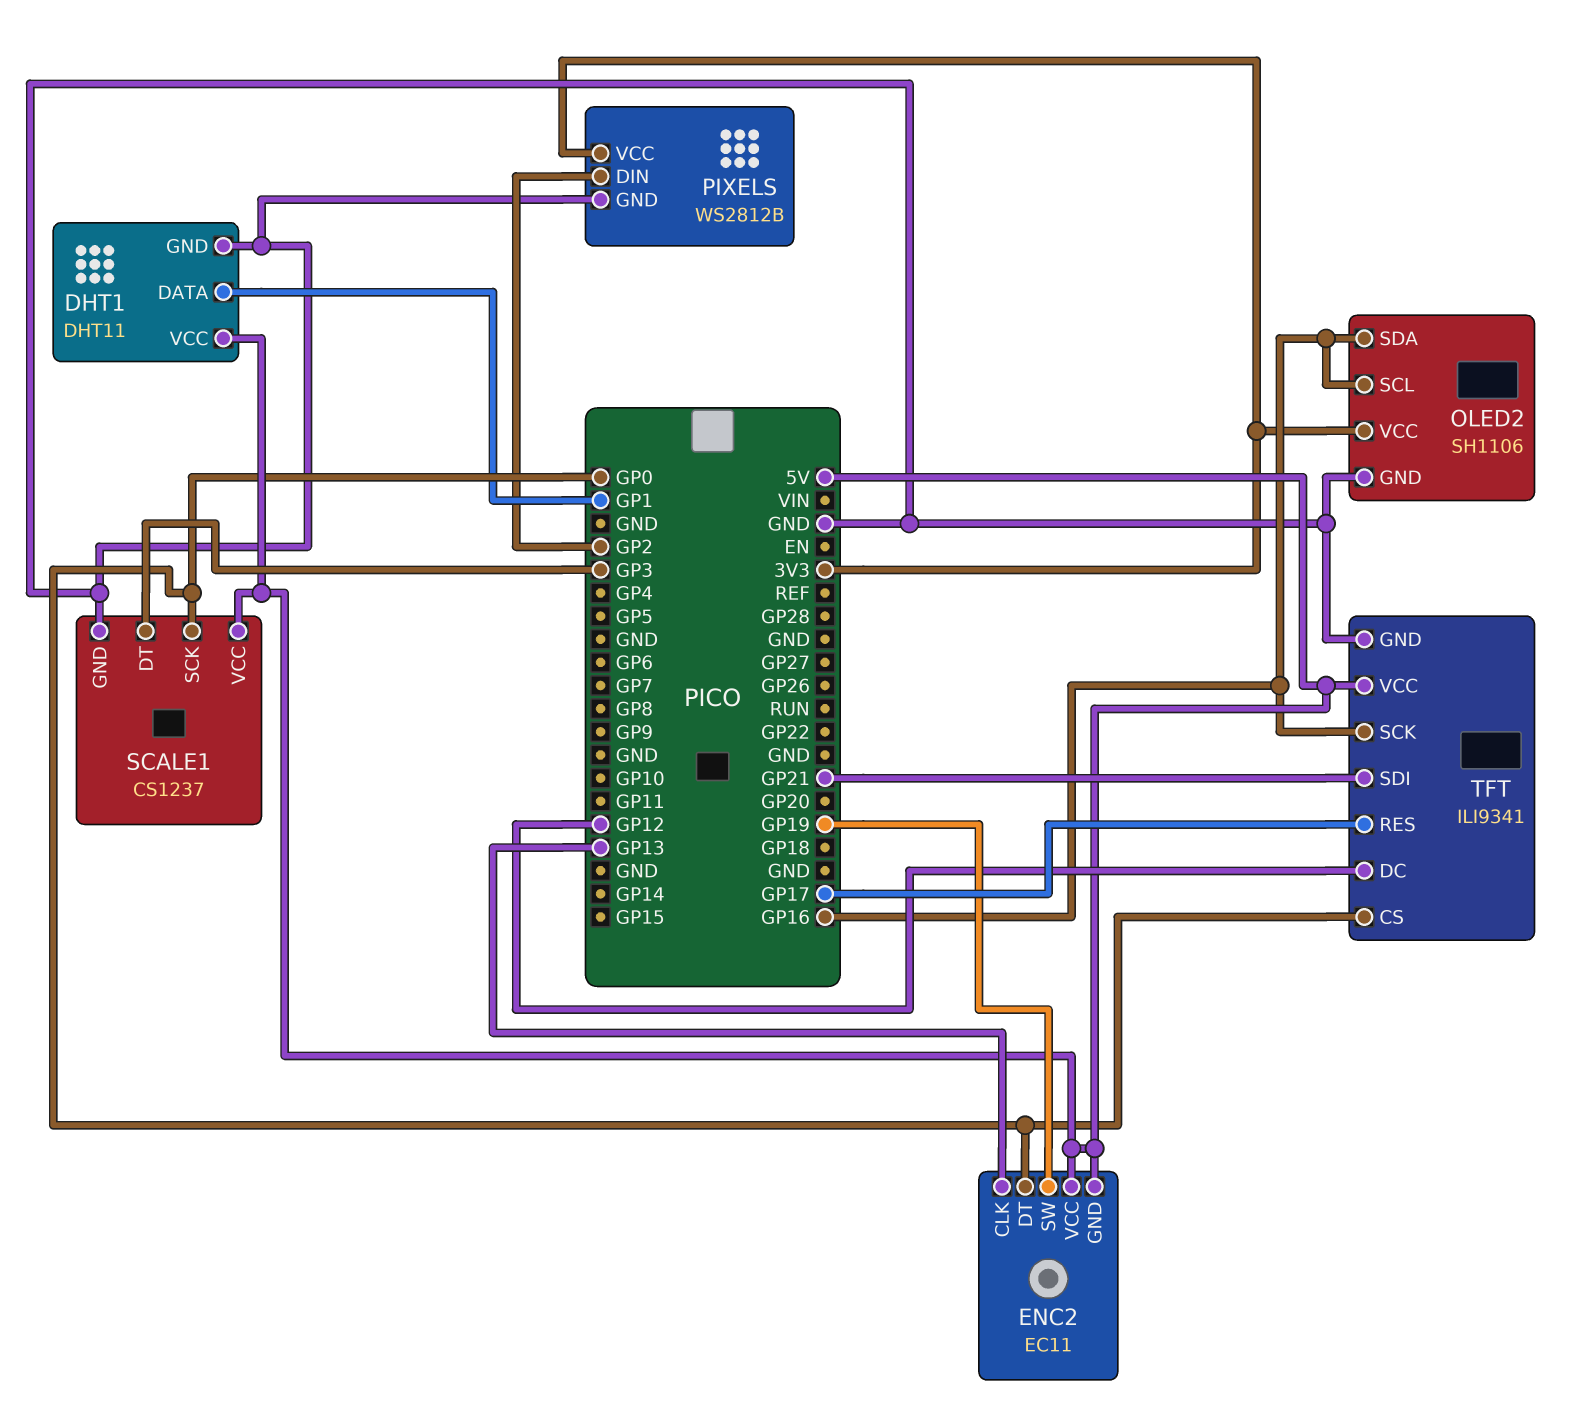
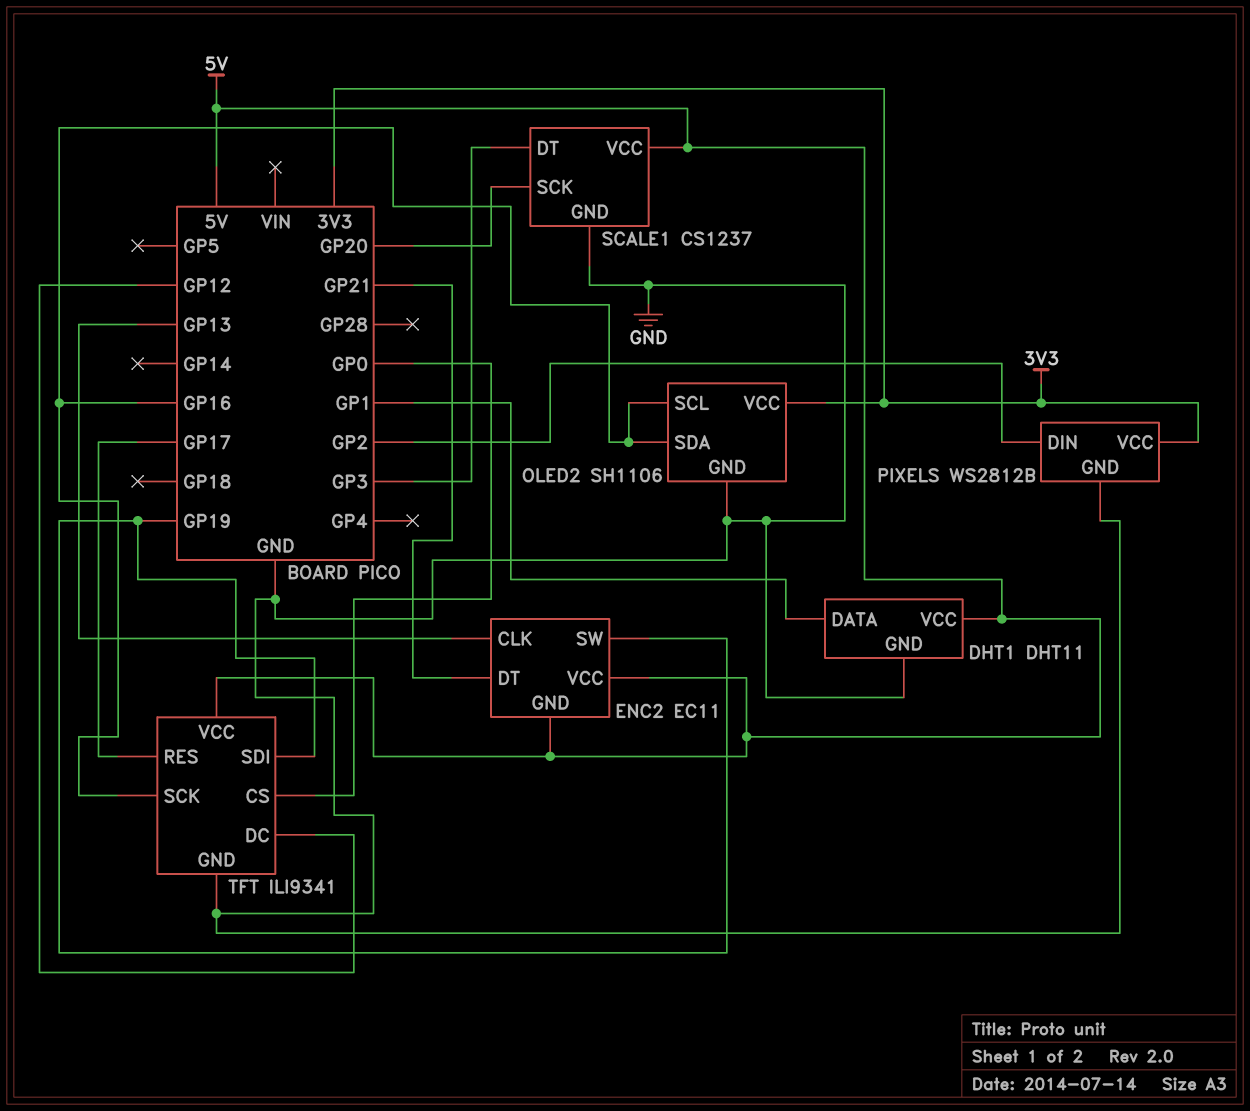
ENC2 pin DT: GP0 -> GP21
SCALE1 pin SCK: GP0 -> GP20
TFT pin SDI: GP21 -> GP19

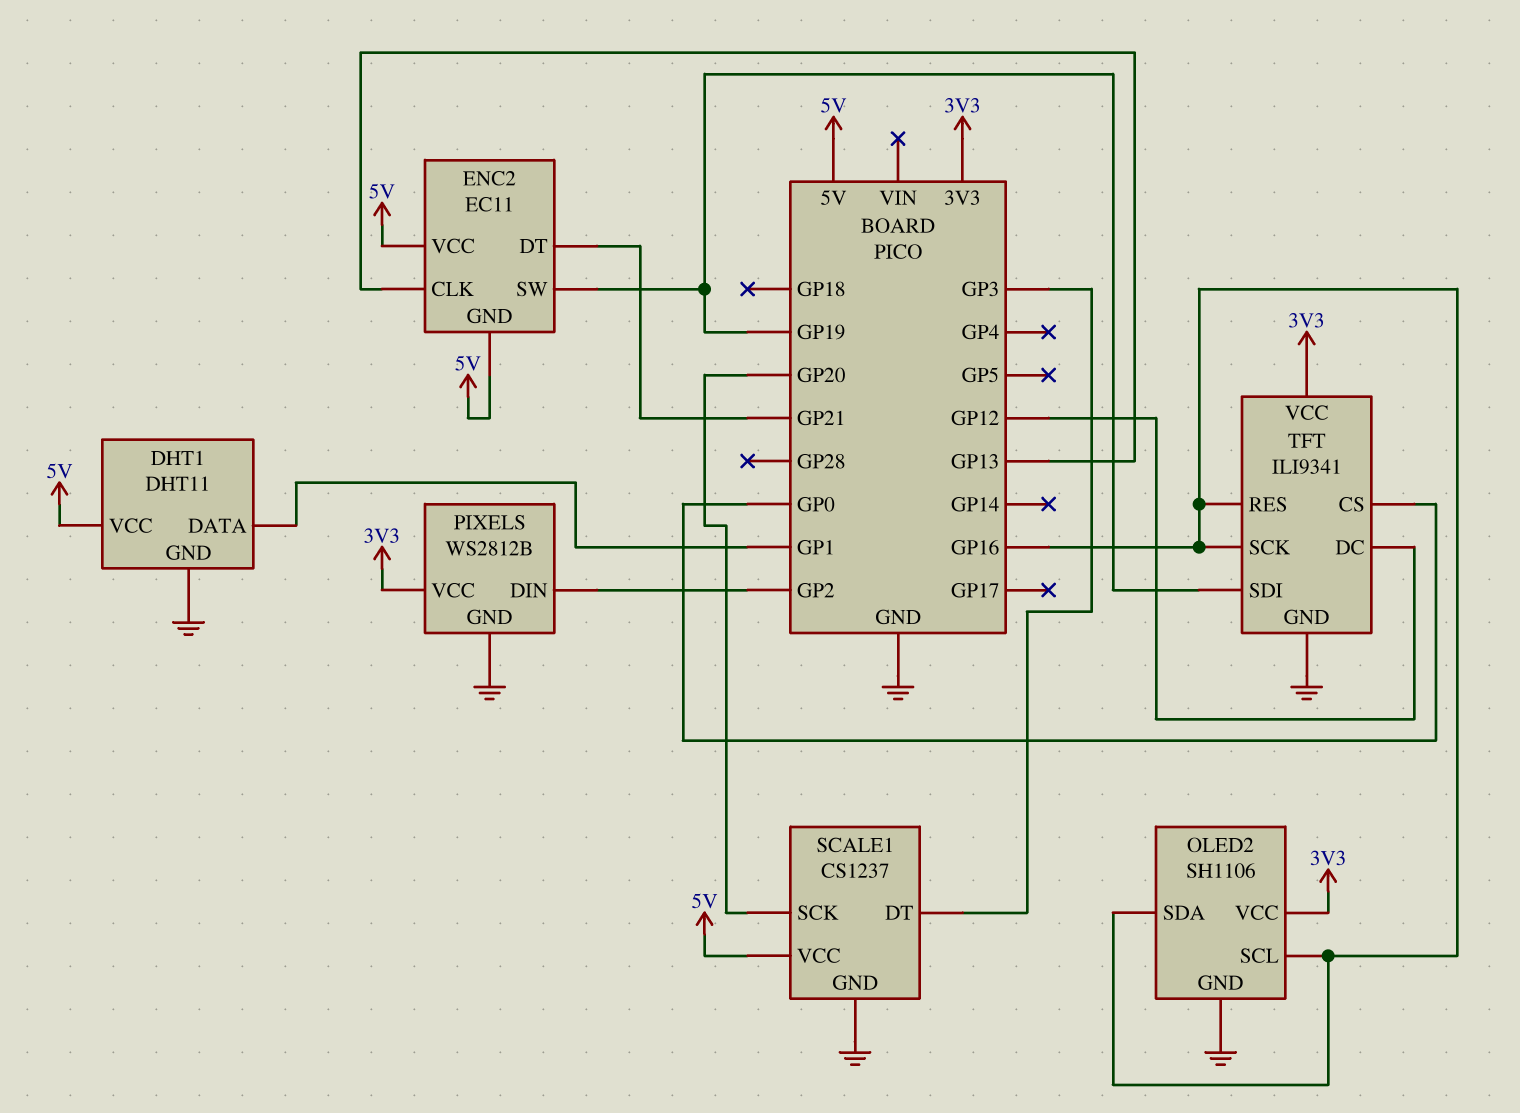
TFT pin RES: GP17 -> GP16
TFT pin VCC: 5V -> 3V3

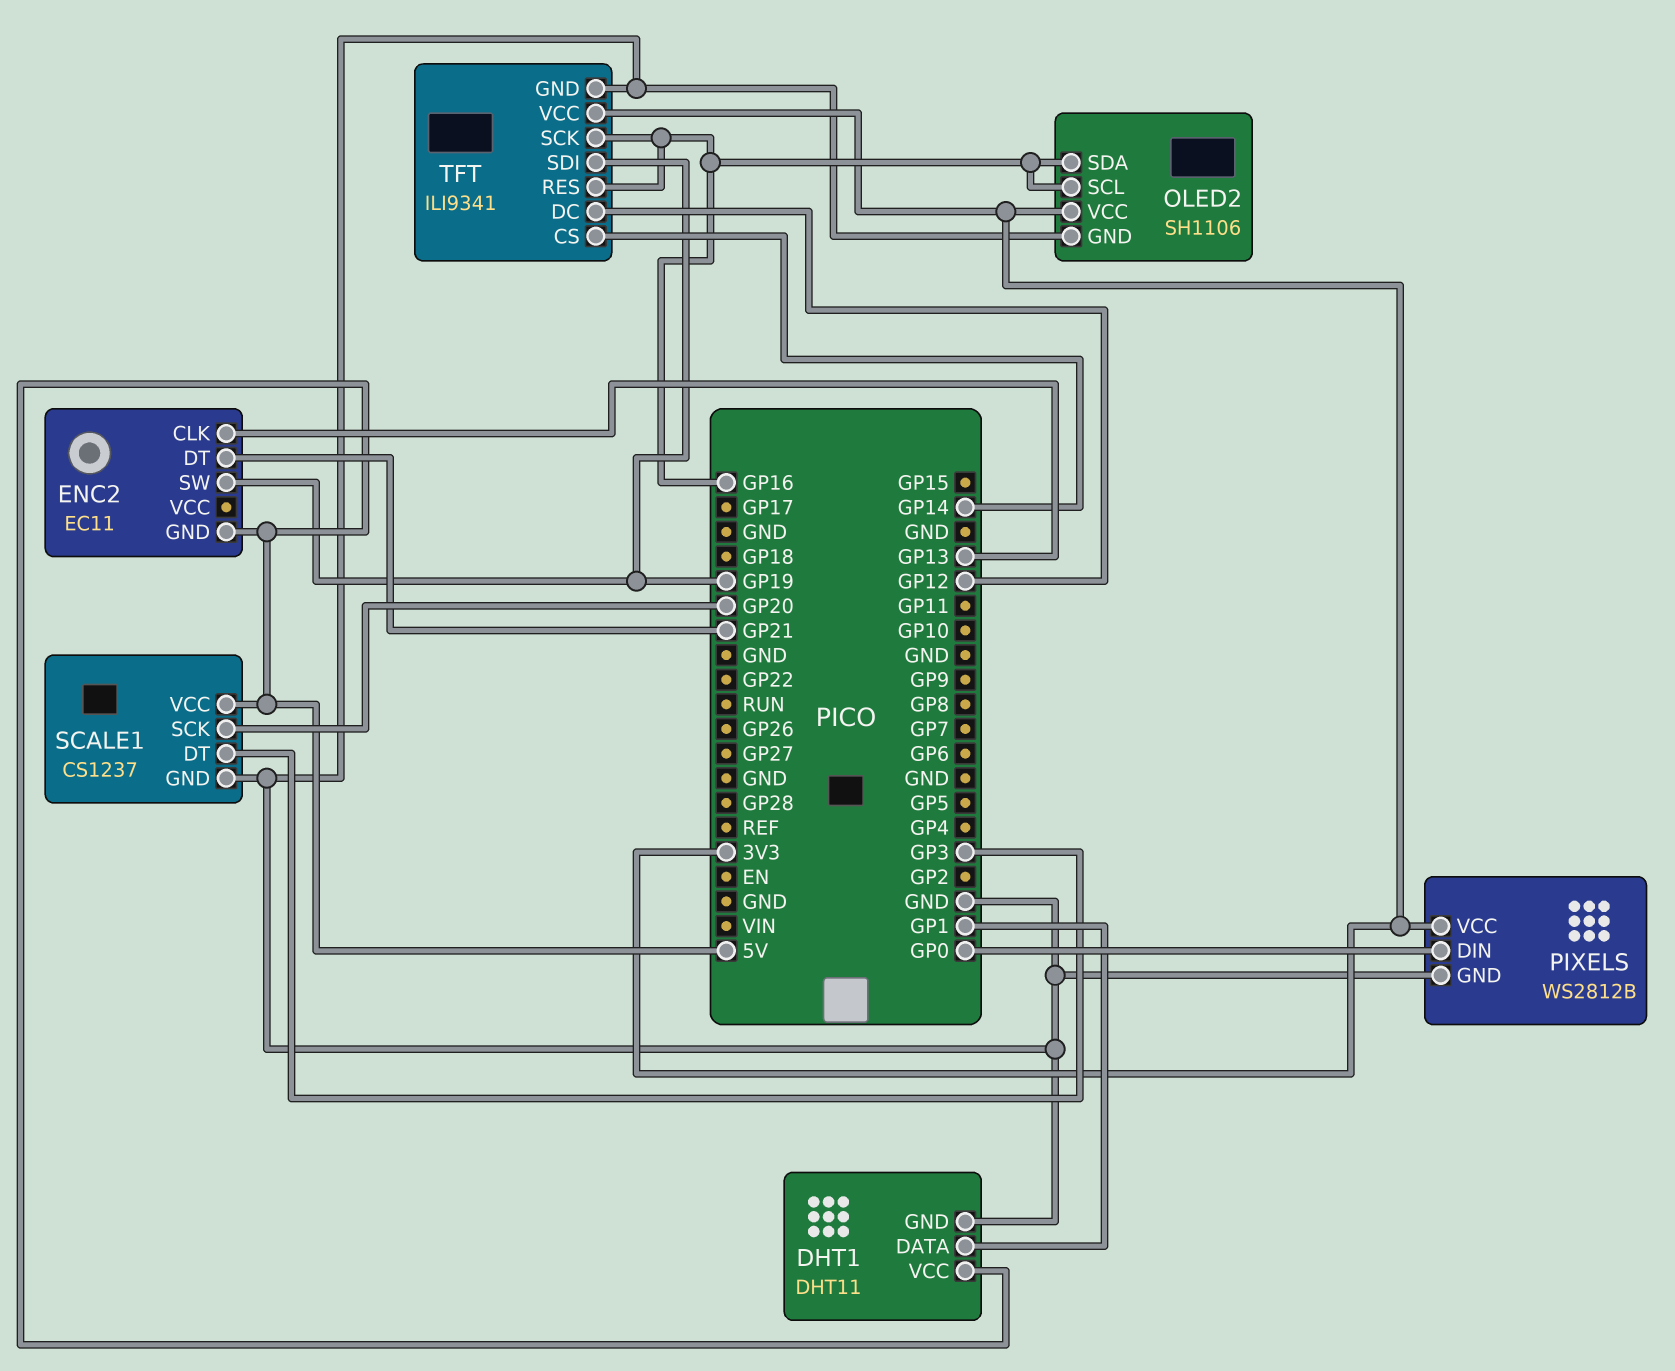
ENC2 pin VCC: 5V -> none
PIXELS pin DIN: GP2 -> GP0
TFT pin CS: GP0 -> GP14

